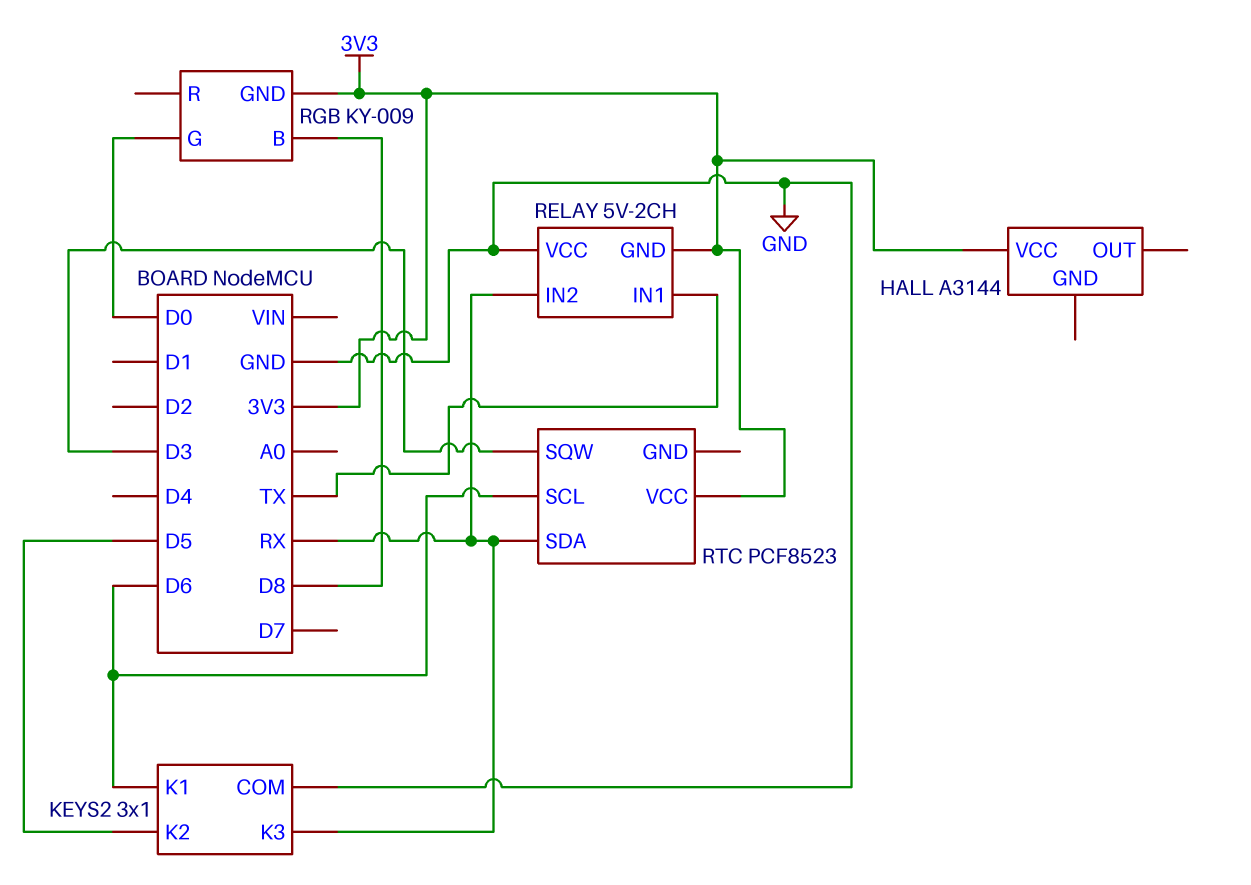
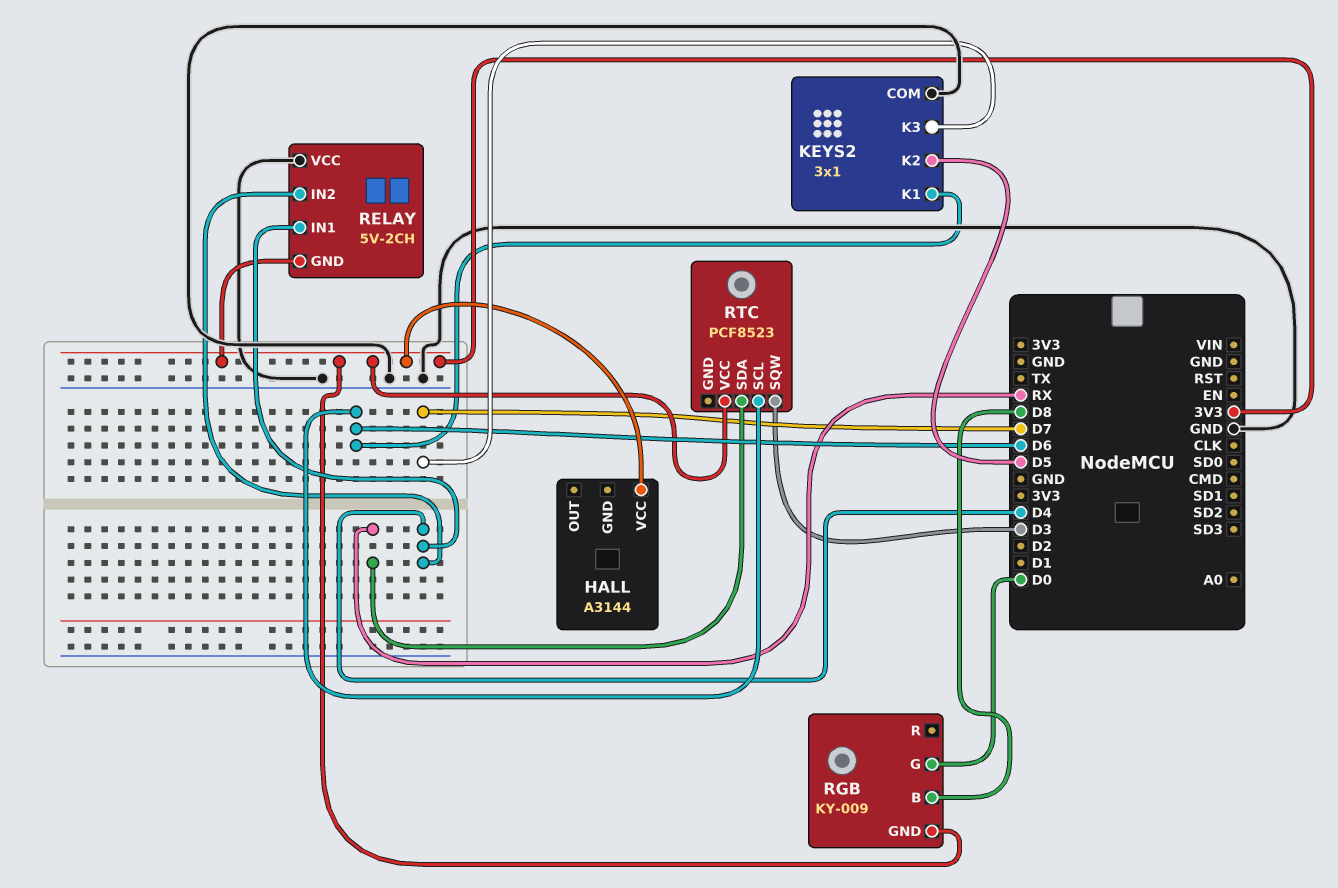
KEYS2 pin K3: RX -> D7
RELAY pin IN1: TX -> D4
RELAY pin IN2: RX -> D4

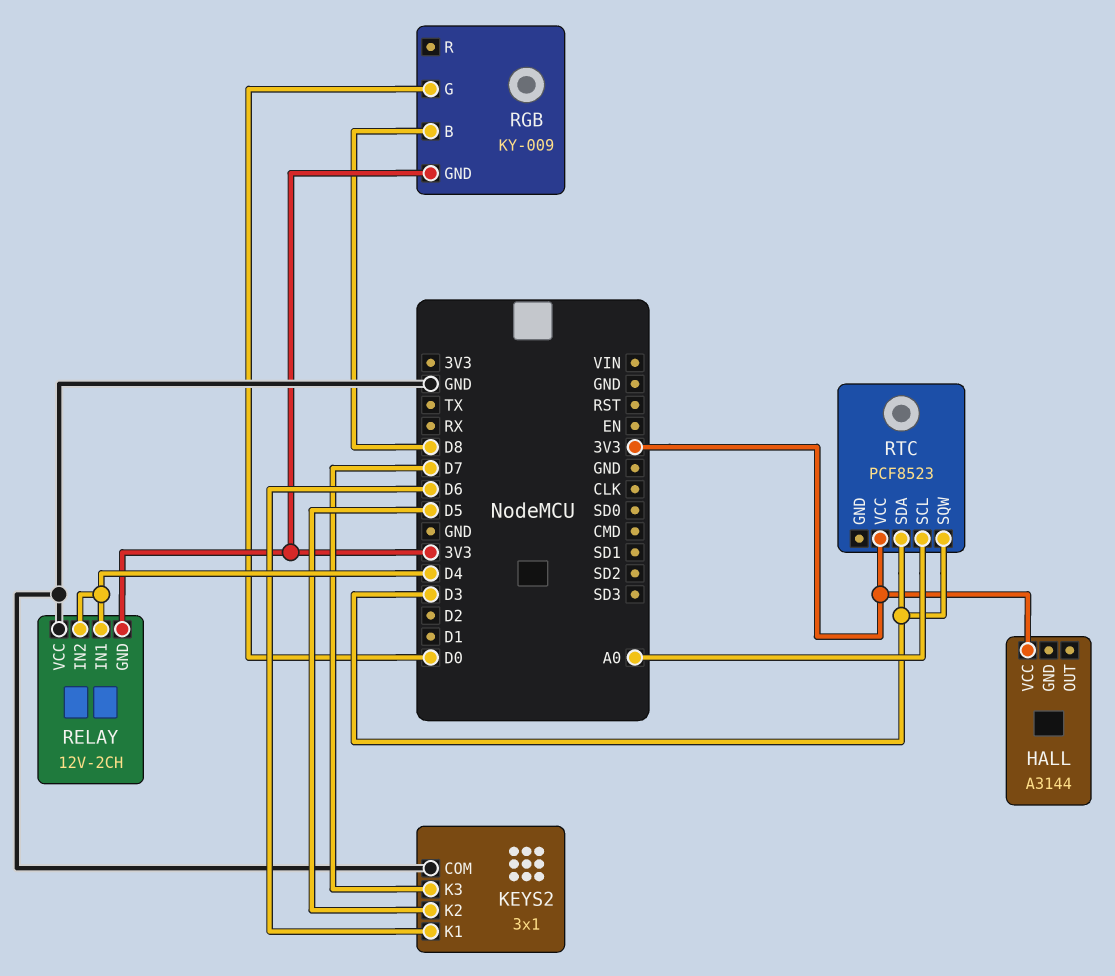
RELAY: 5V-2CH -> 12V-2CH
RTC pin SCL: D6 -> A0
RTC pin SDA: RX -> D3

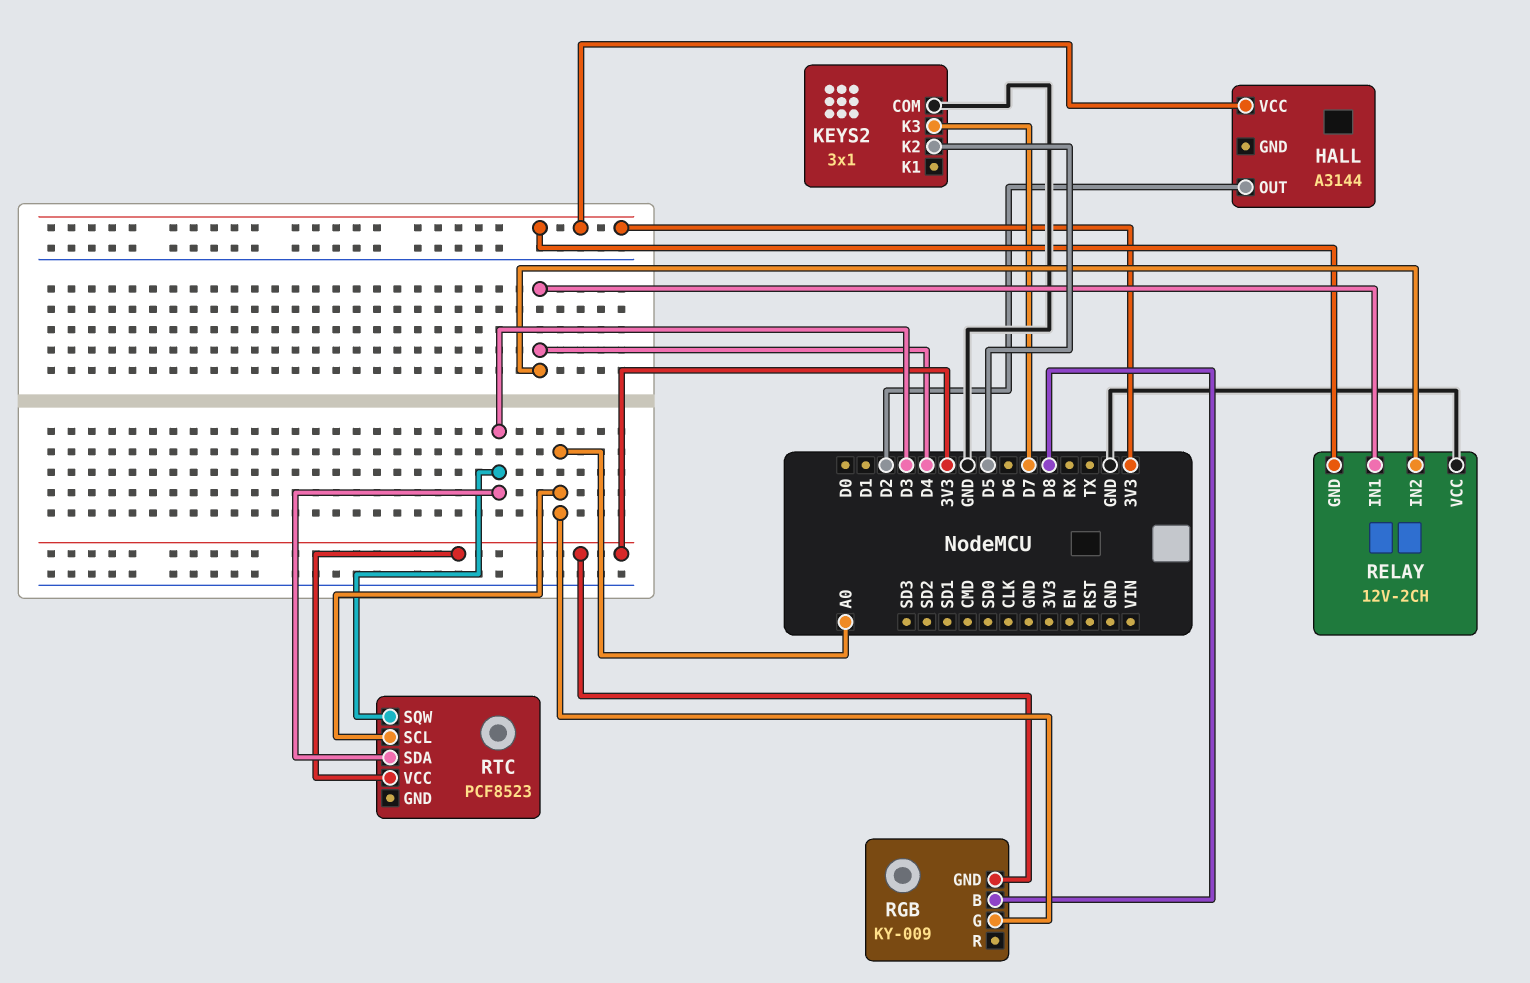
HALL pin OUT: none -> D2
KEYS2 pin K1: D6 -> none
RGB pin G: D0 -> A0

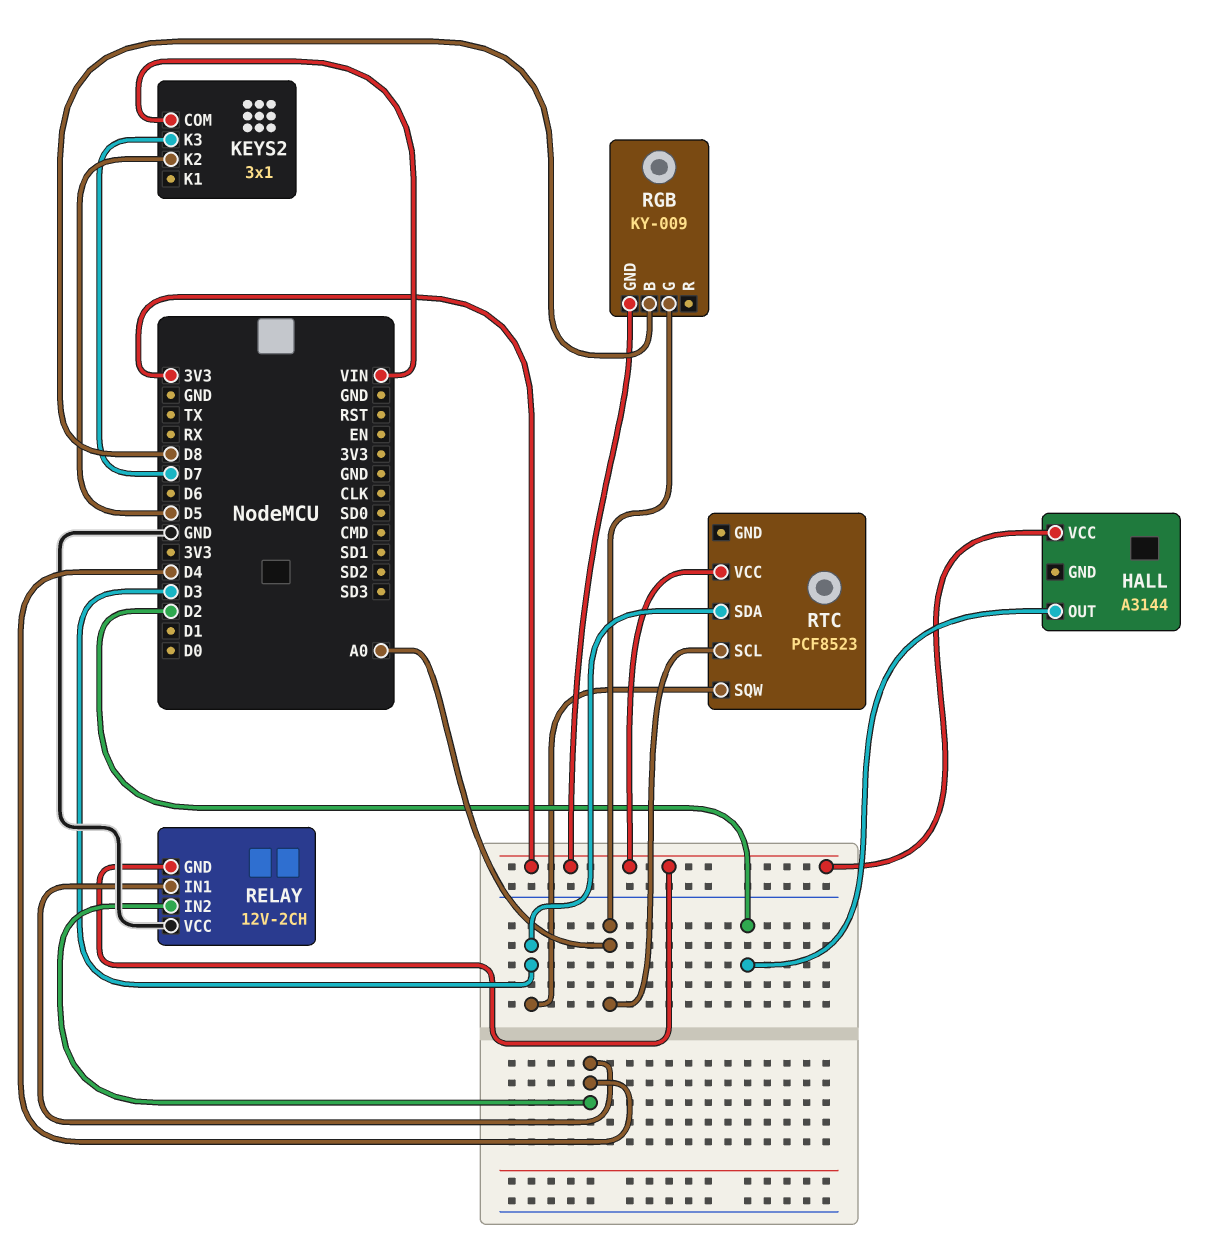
KEYS2 pin COM: GND -> VIN

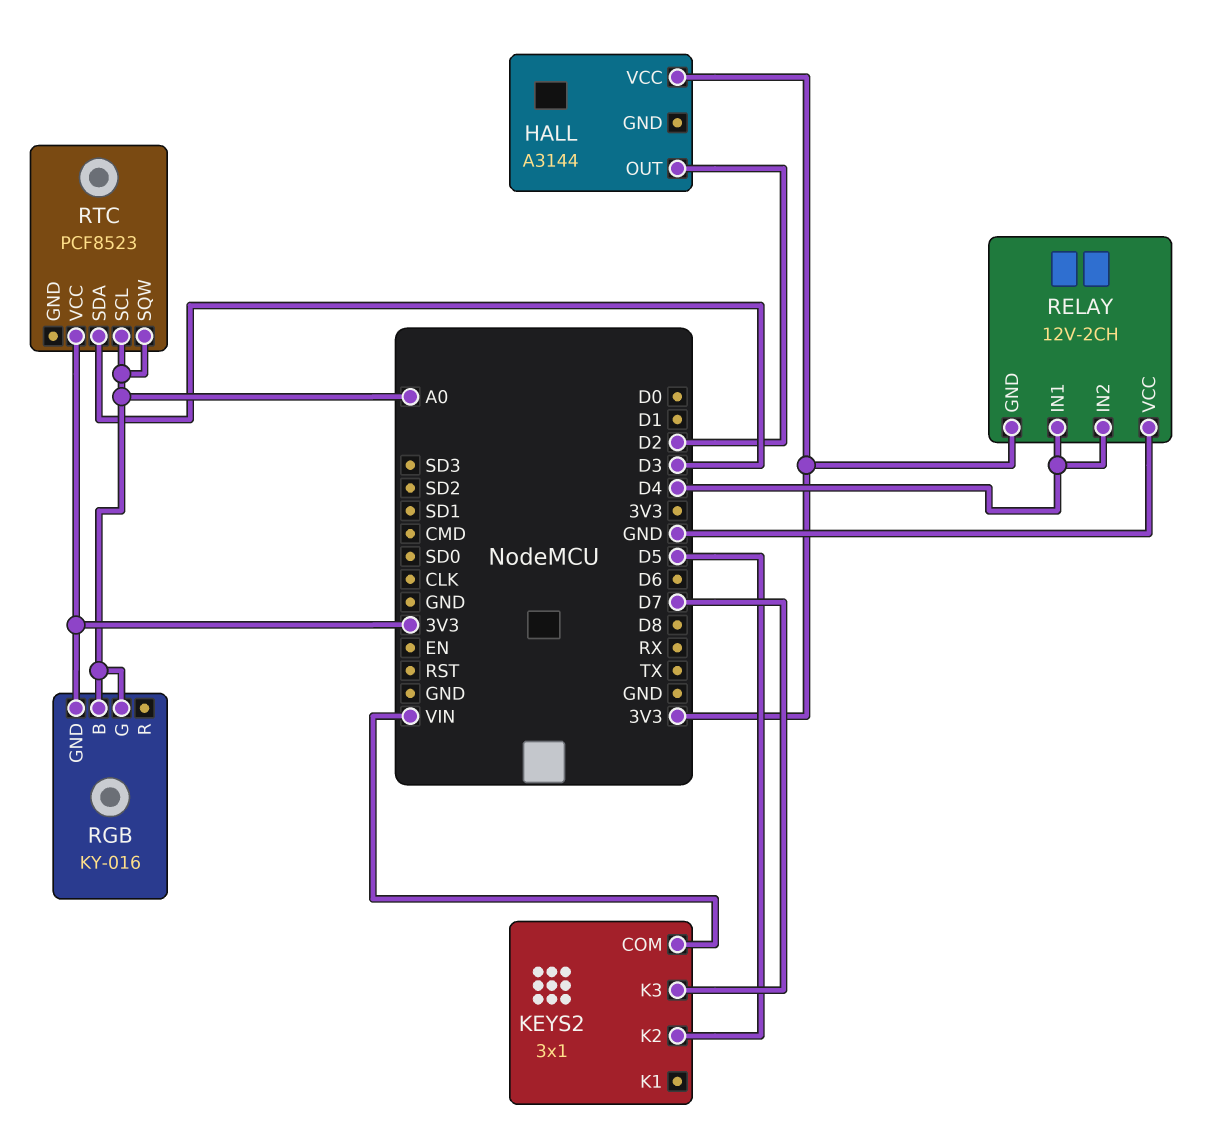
RGB: KY-009 -> KY-016
RGB pin B: D8 -> A0
RTC pin SQW: D3 -> A0

